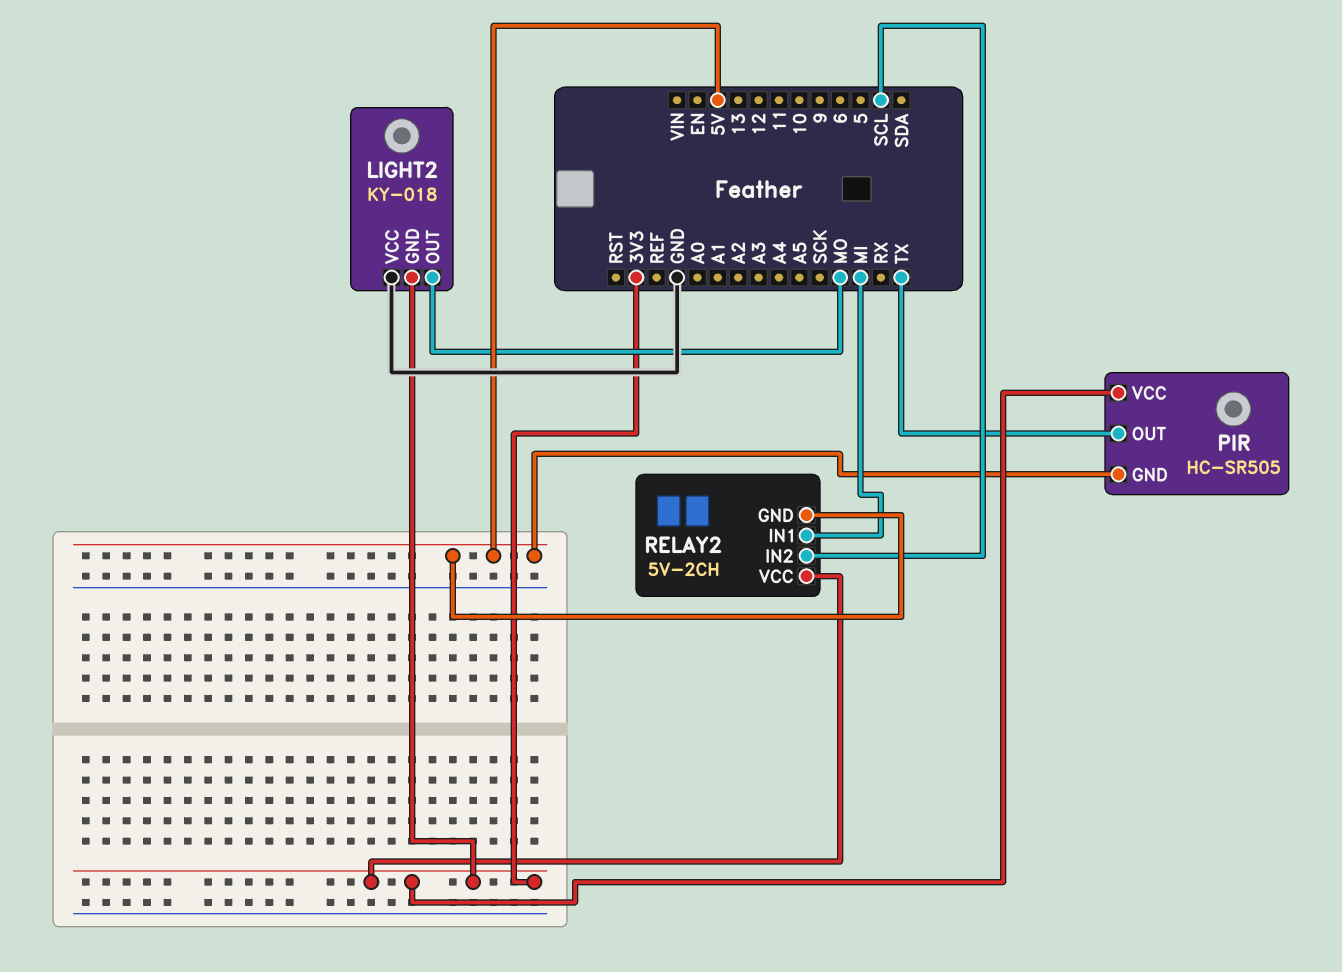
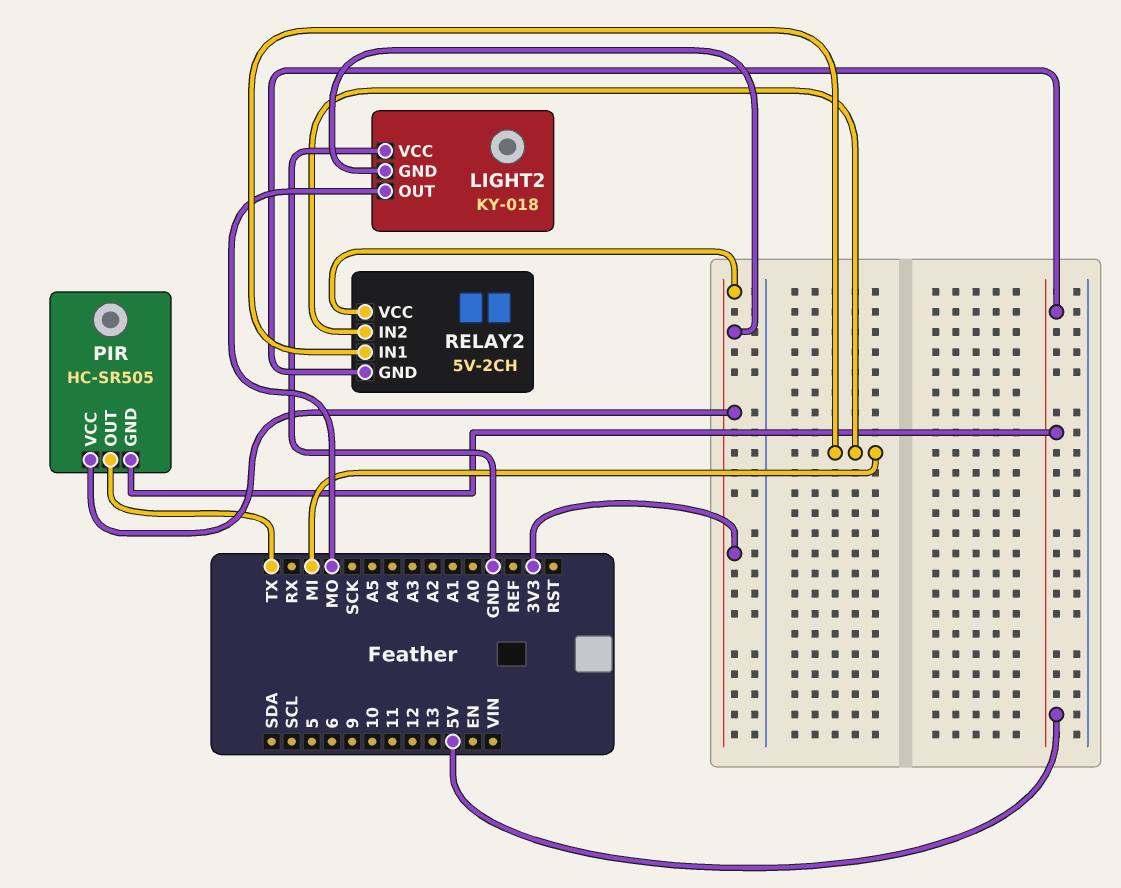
RELAY2 pin IN2: SCL -> MI

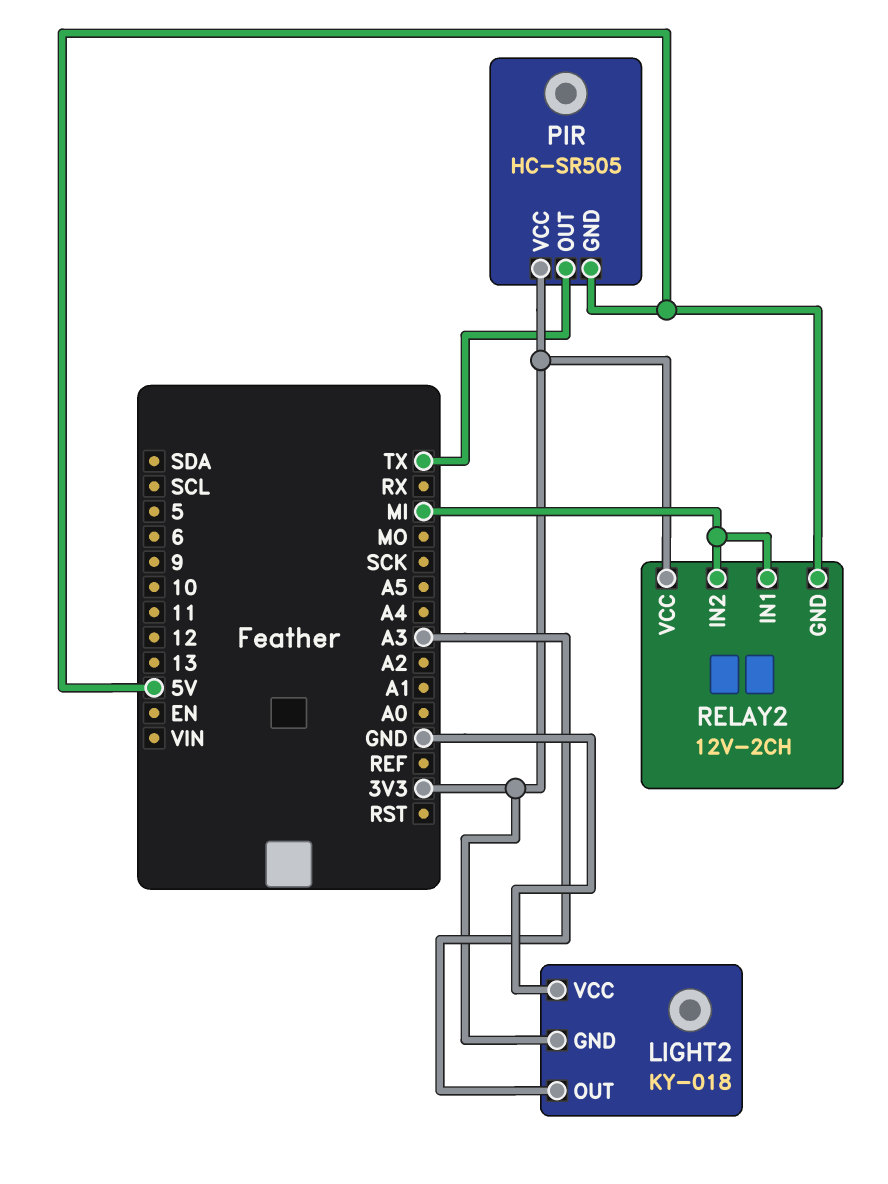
LIGHT2 pin OUT: MO -> A3
RELAY2: 5V-2CH -> 12V-2CH

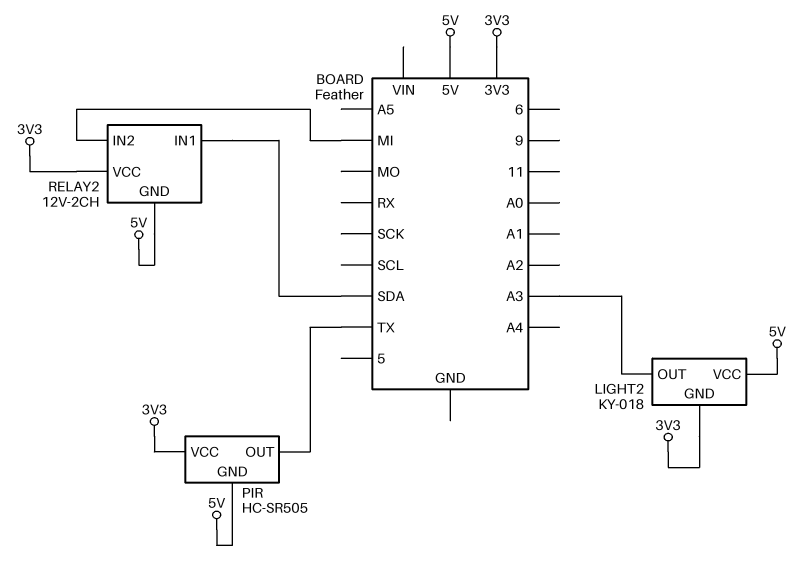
LIGHT2 pin VCC: GND -> 5V
RELAY2 pin IN1: MI -> SDA

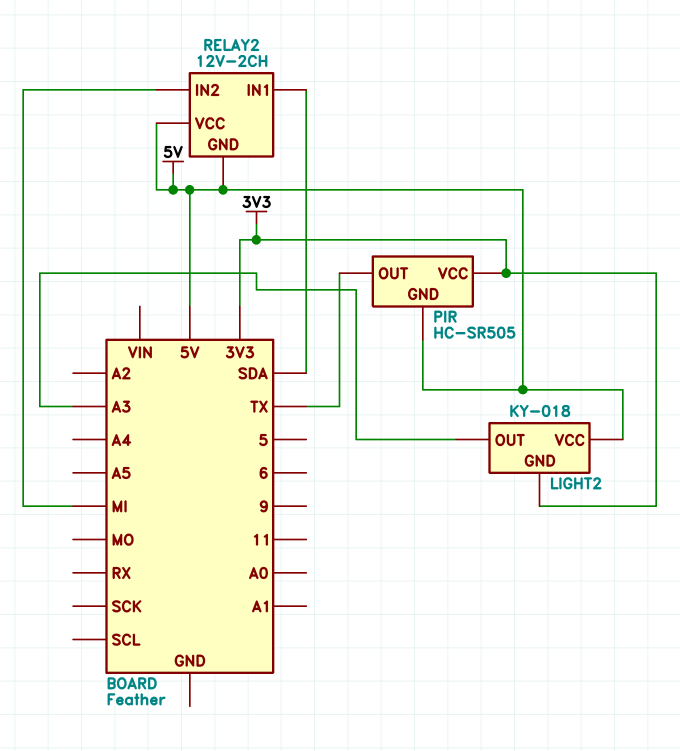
RELAY2 pin VCC: 3V3 -> 5V

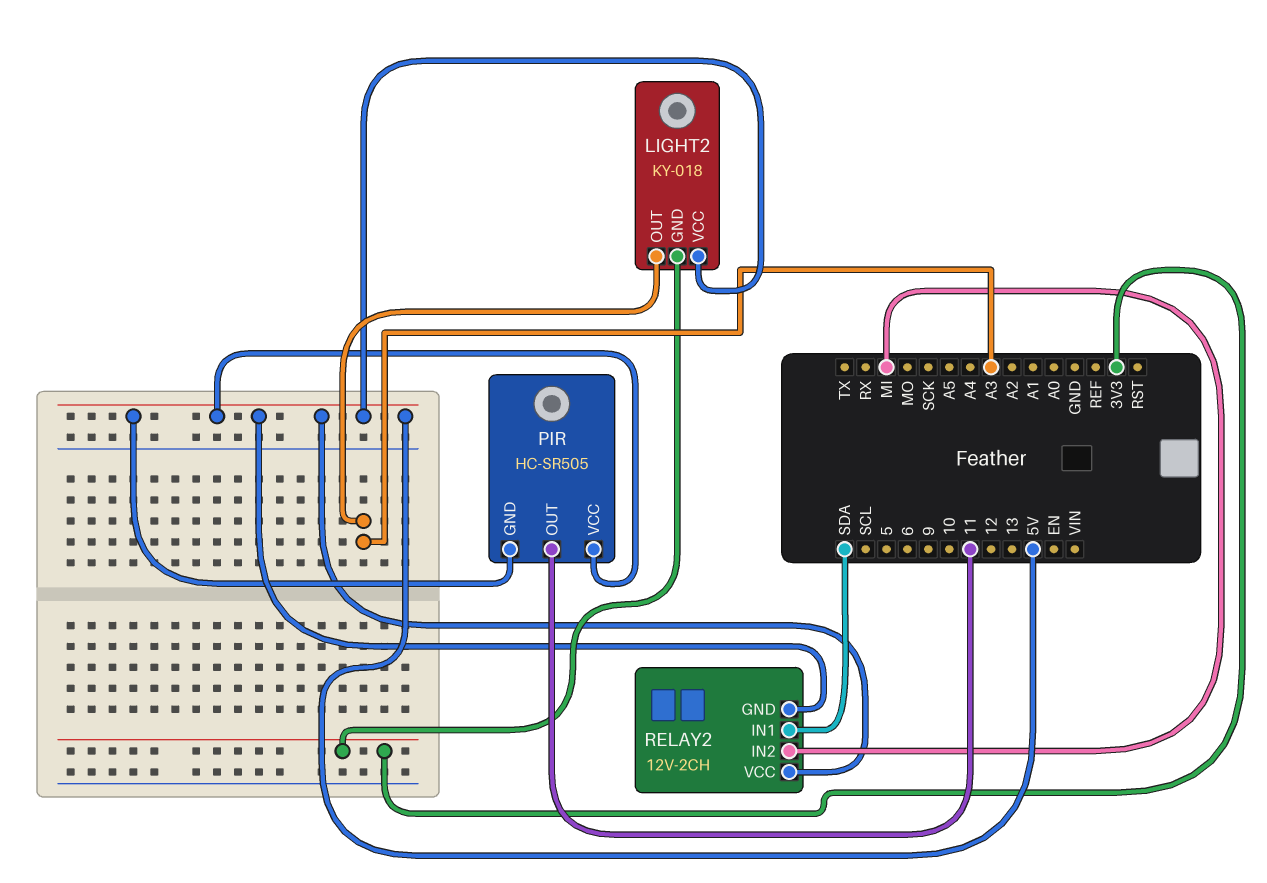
PIR pin OUT: TX -> 11
PIR pin VCC: 3V3 -> 5V

